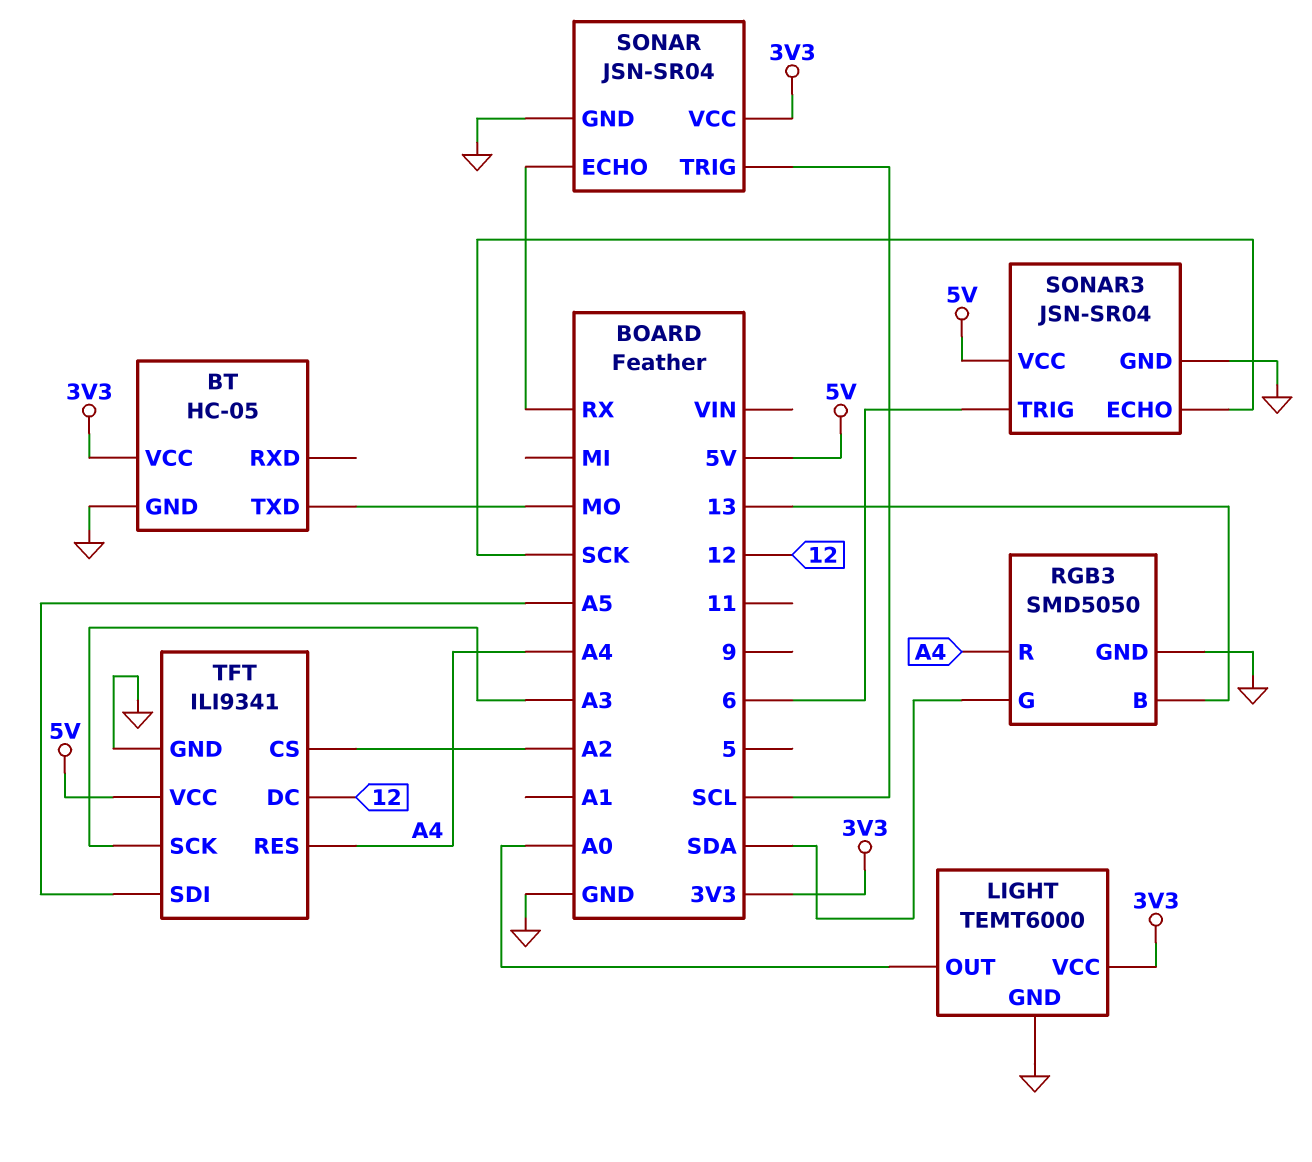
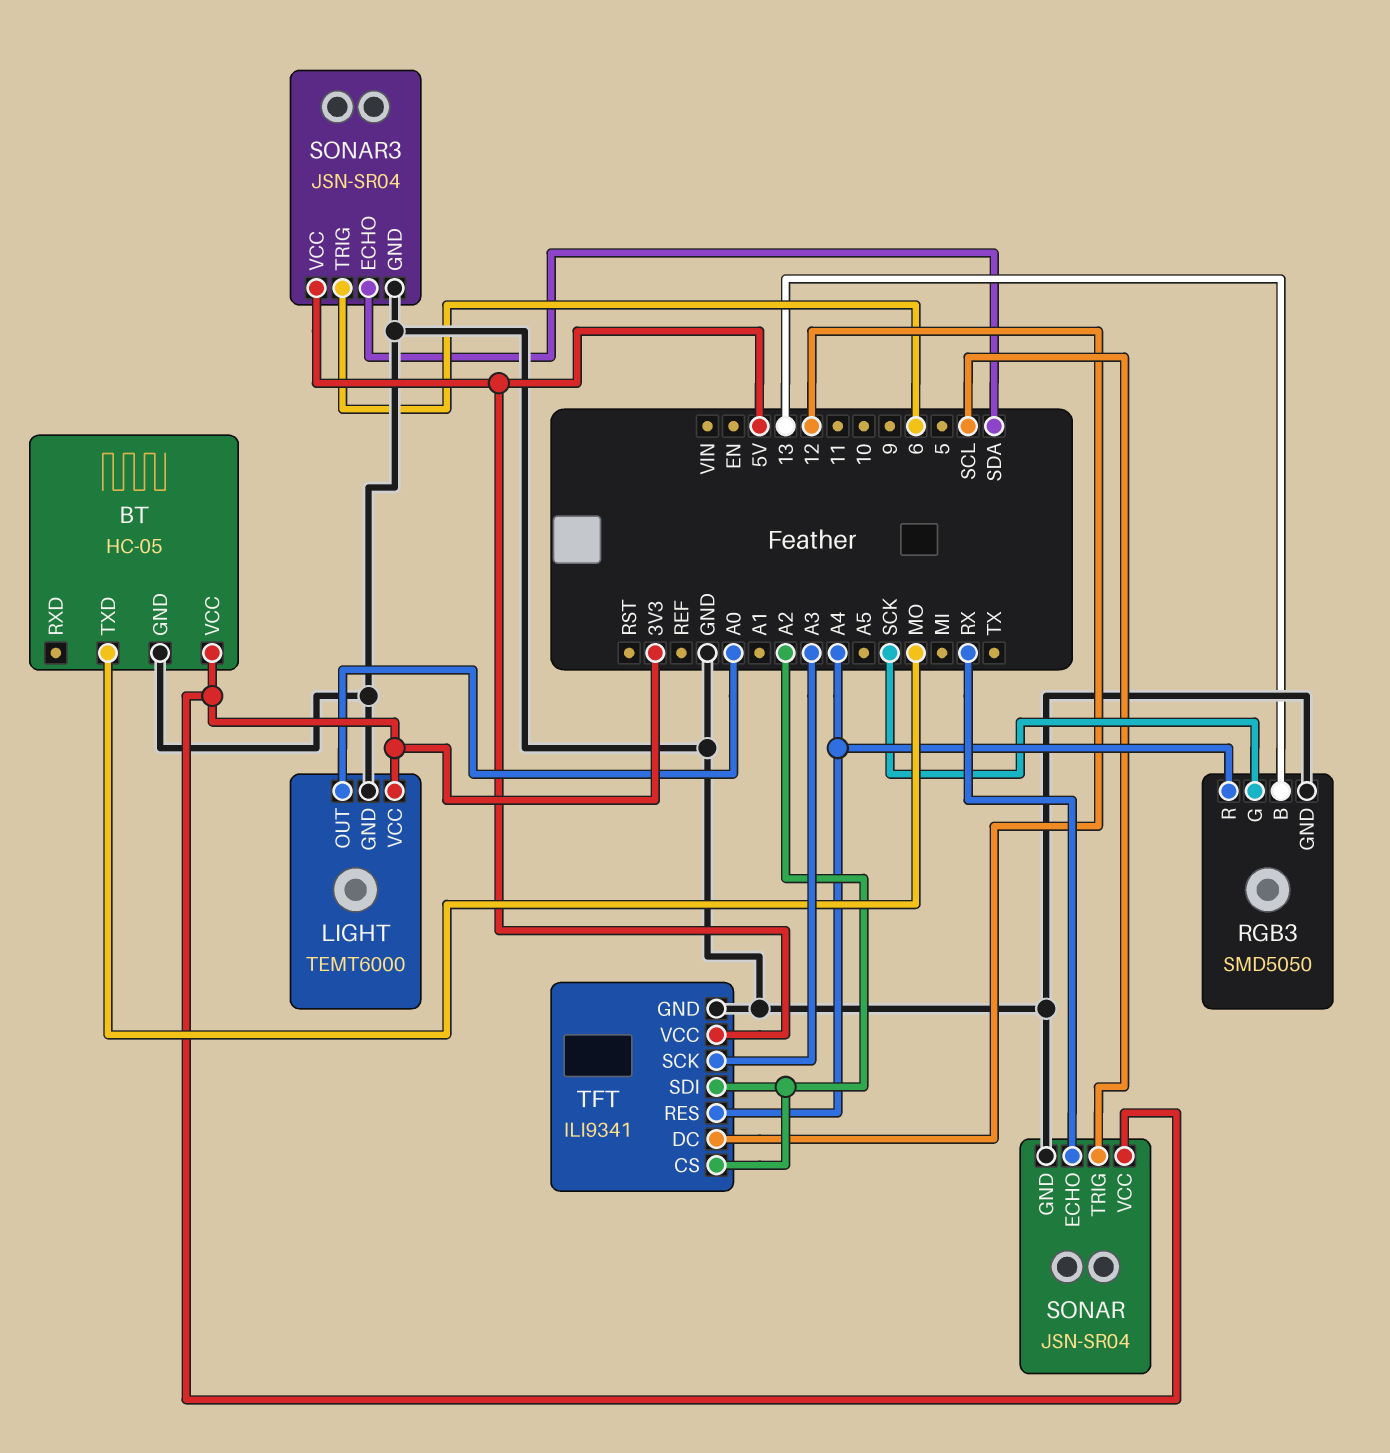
RGB3 pin G: SDA -> SCK
SONAR3 pin ECHO: SCK -> SDA
TFT pin SDI: A5 -> A2

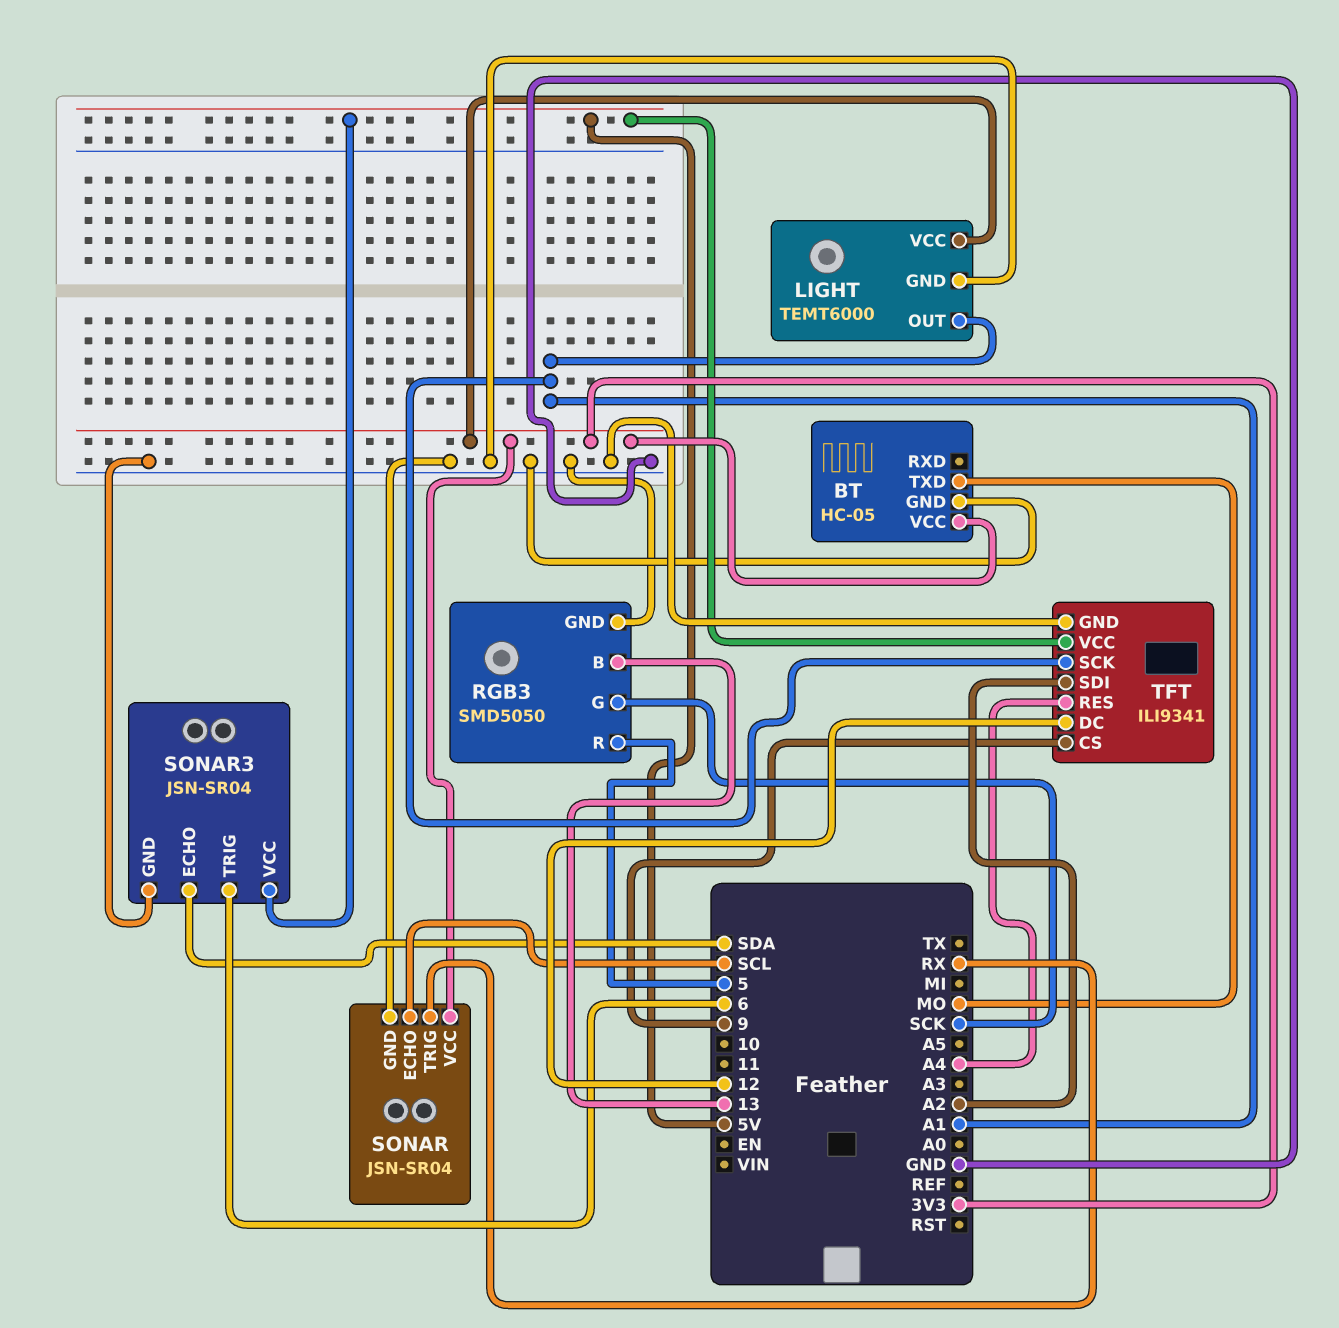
LIGHT pin OUT: A0 -> A1
RGB3 pin R: A4 -> 5
SONAR pin ECHO: RX -> SCL
SONAR pin TRIG: SCL -> RX
TFT pin CS: A2 -> 9
TFT pin SCK: A3 -> A1

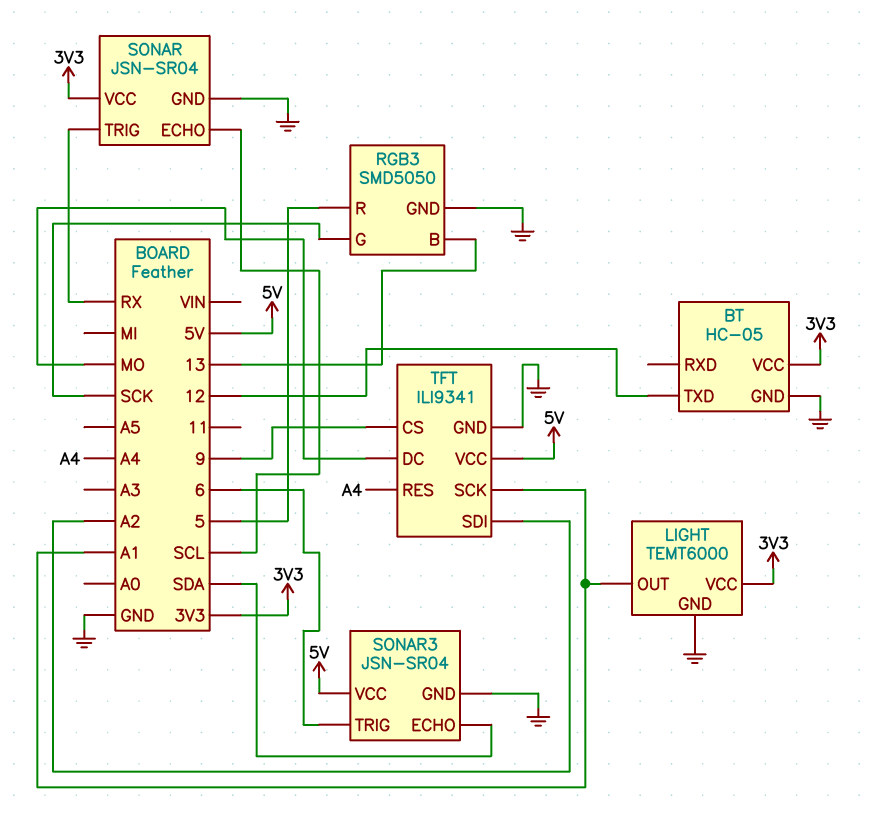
BT pin TXD: MO -> 12
TFT pin DC: 12 -> MO

